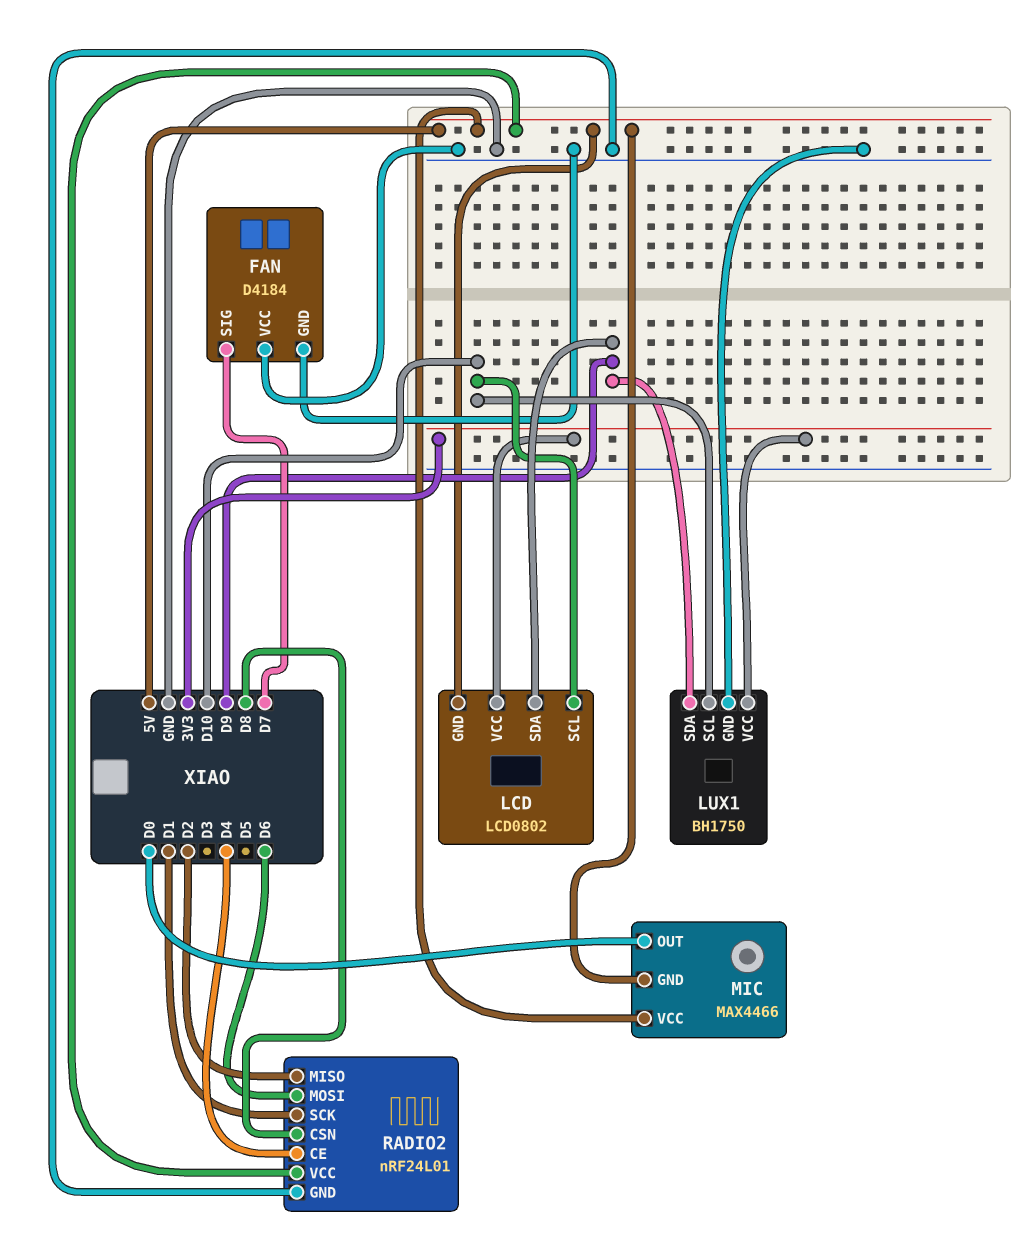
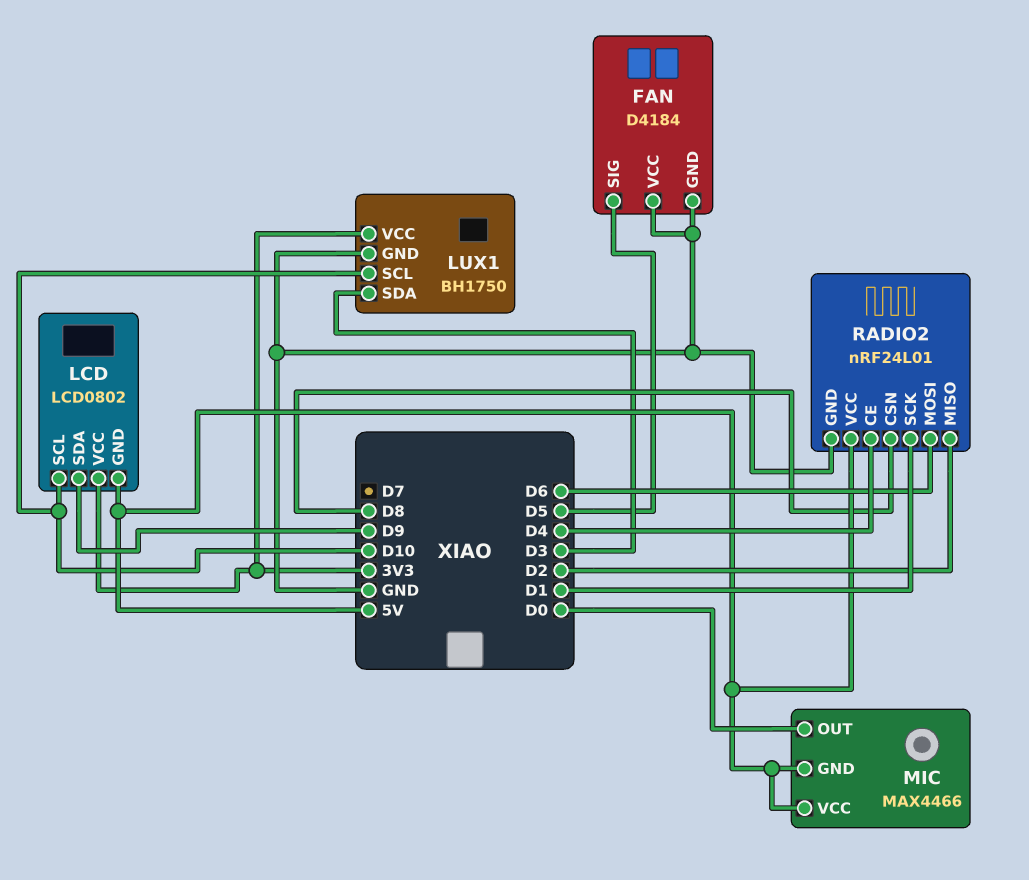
FAN pin SIG: D7 -> D5
LUX1 pin SDA: D9 -> D3

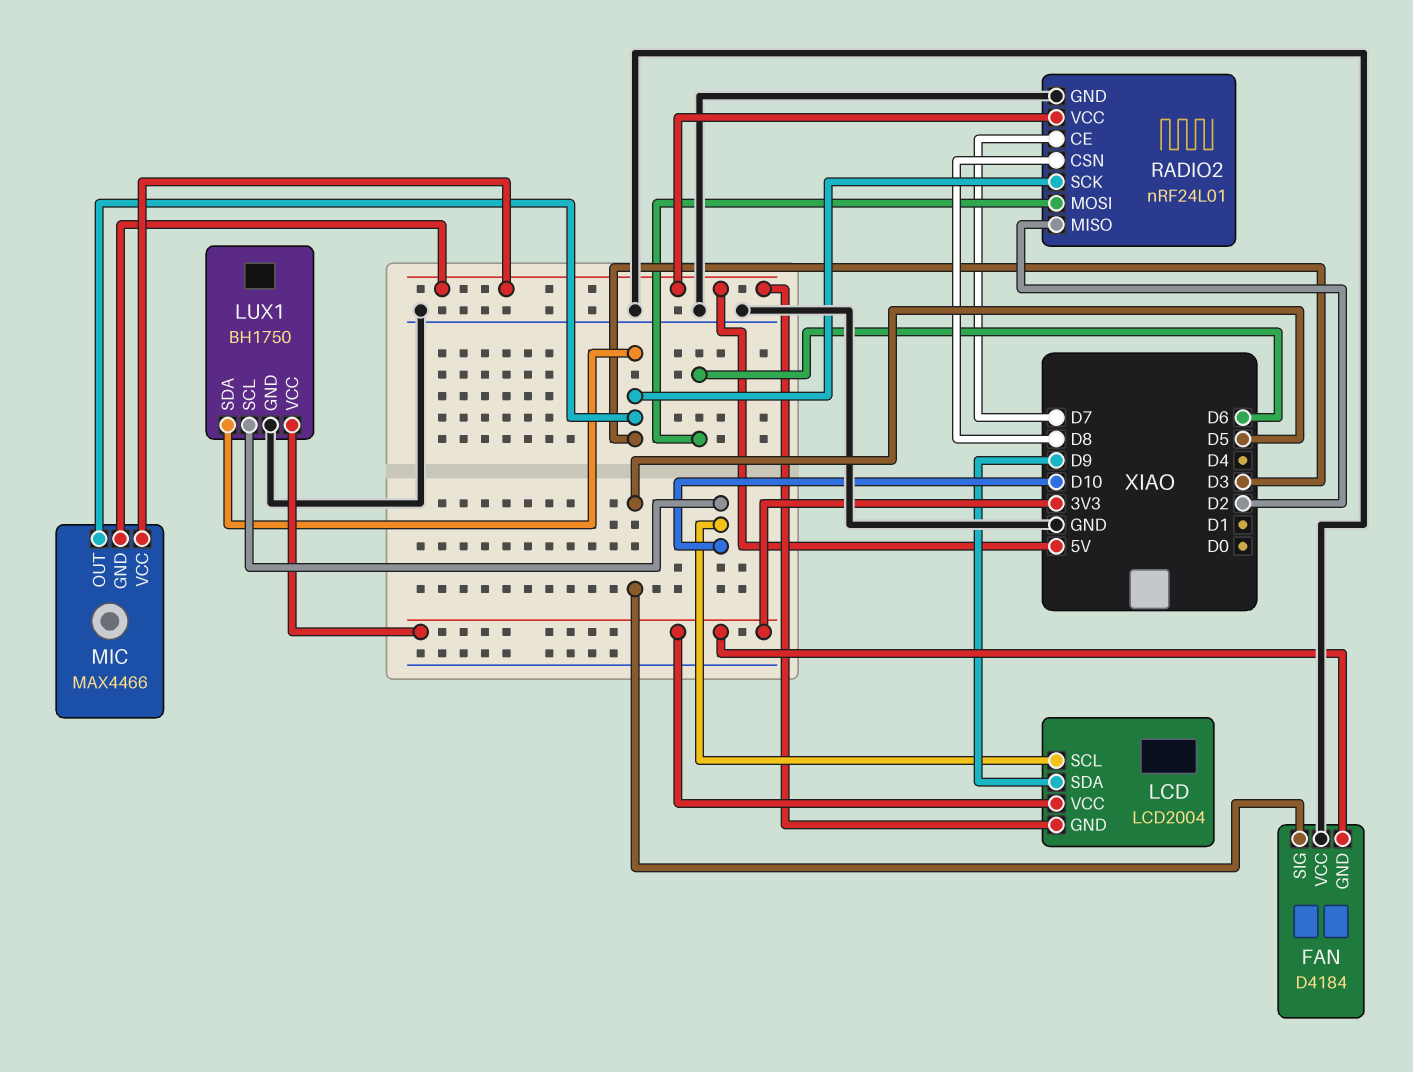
FAN pin GND: GND -> 3V3
LCD: LCD0802 -> LCD2004
MIC pin OUT: D0 -> D3
RADIO2 pin CE: D4 -> D7
RADIO2 pin SCK: D1 -> D3

